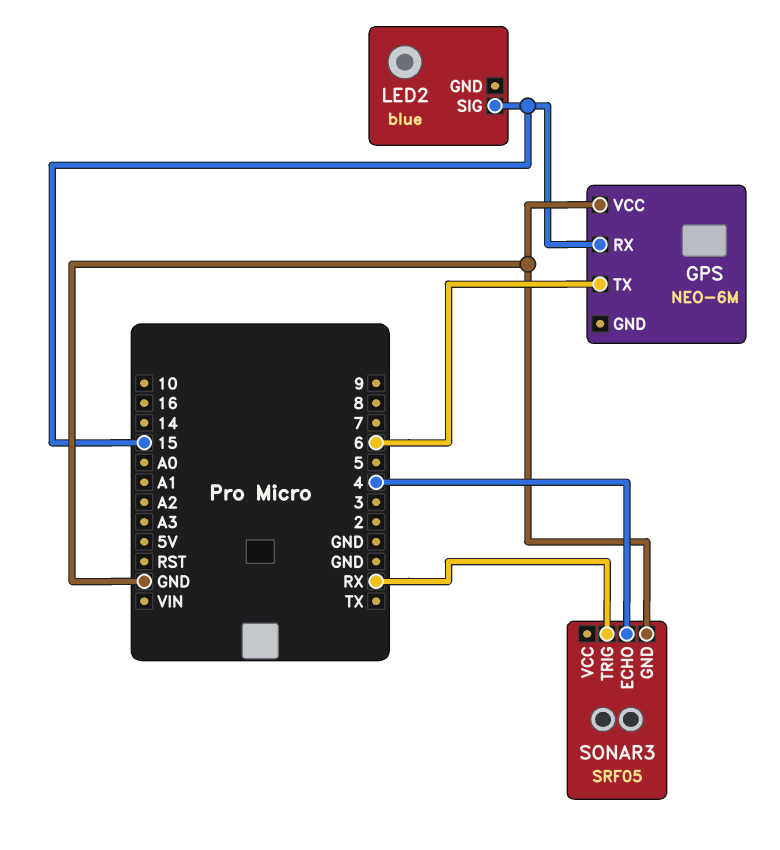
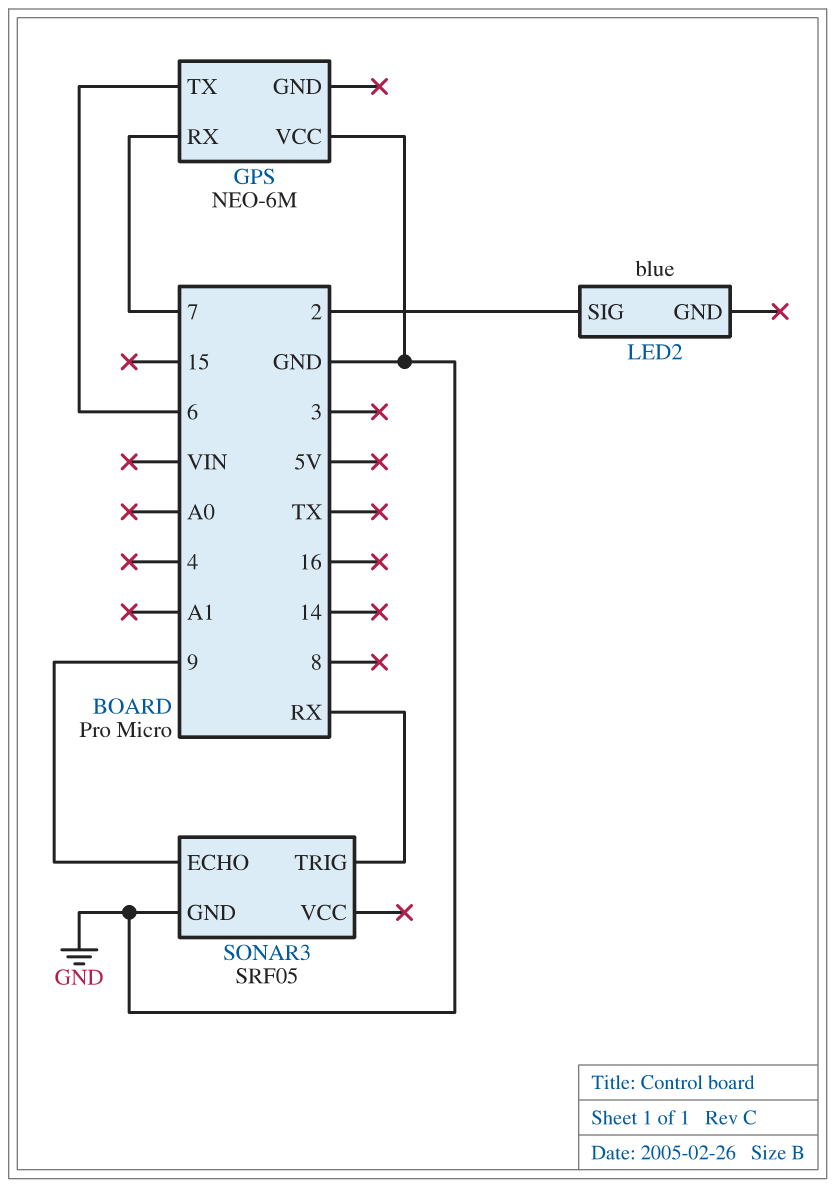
GPS pin RX: 15 -> 7
LED2 pin SIG: 15 -> 2
SONAR3 pin ECHO: 4 -> 9

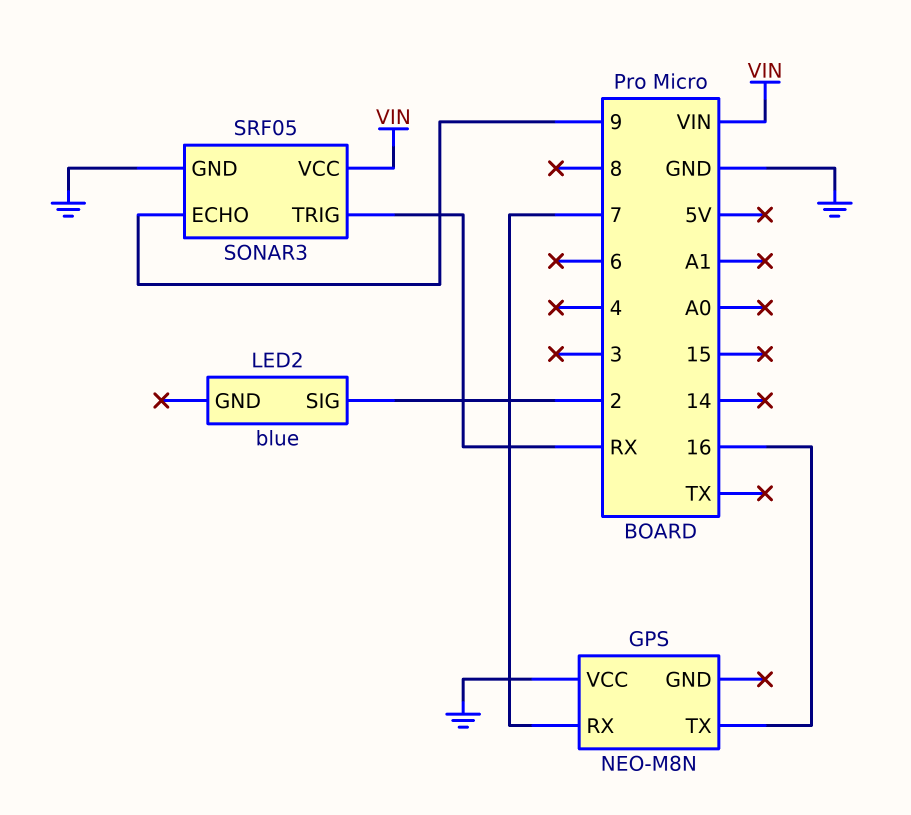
GPS: NEO-6M -> NEO-M8N
GPS pin TX: 6 -> 16
SONAR3 pin VCC: none -> VIN

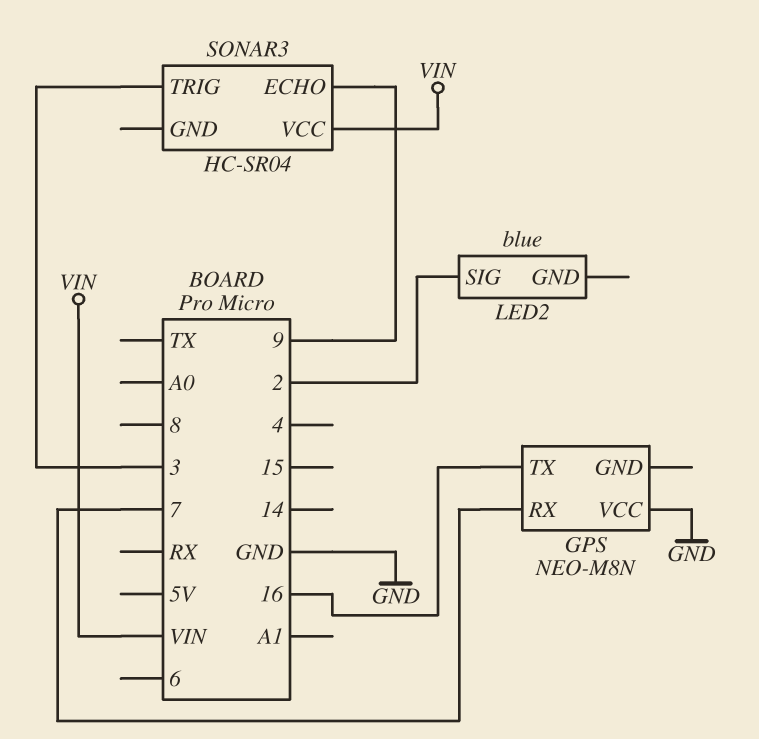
SONAR3: SRF05 -> HC-SR04
SONAR3 pin GND: GND -> none
SONAR3 pin TRIG: RX -> 3

